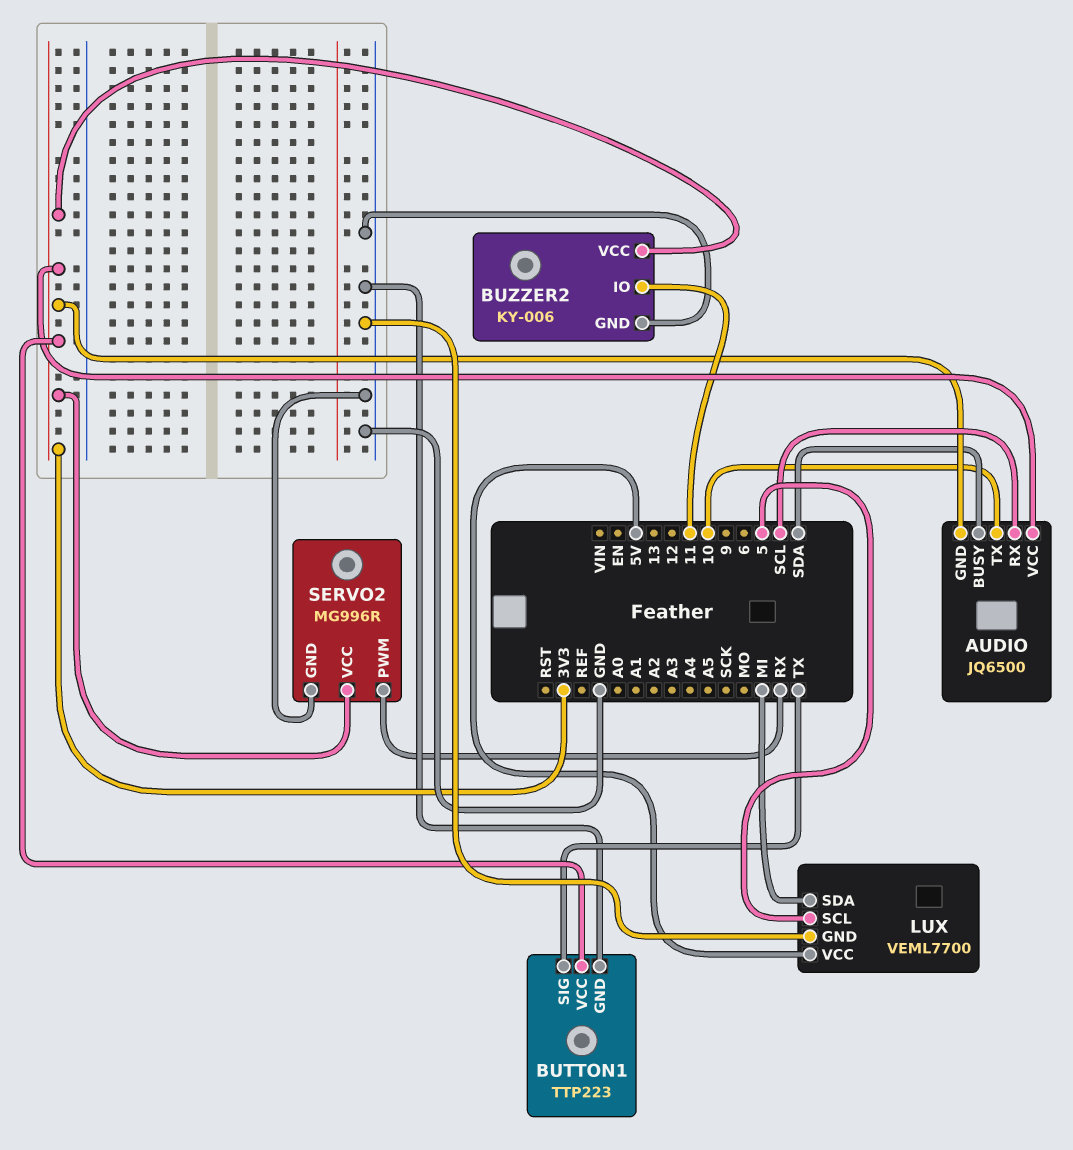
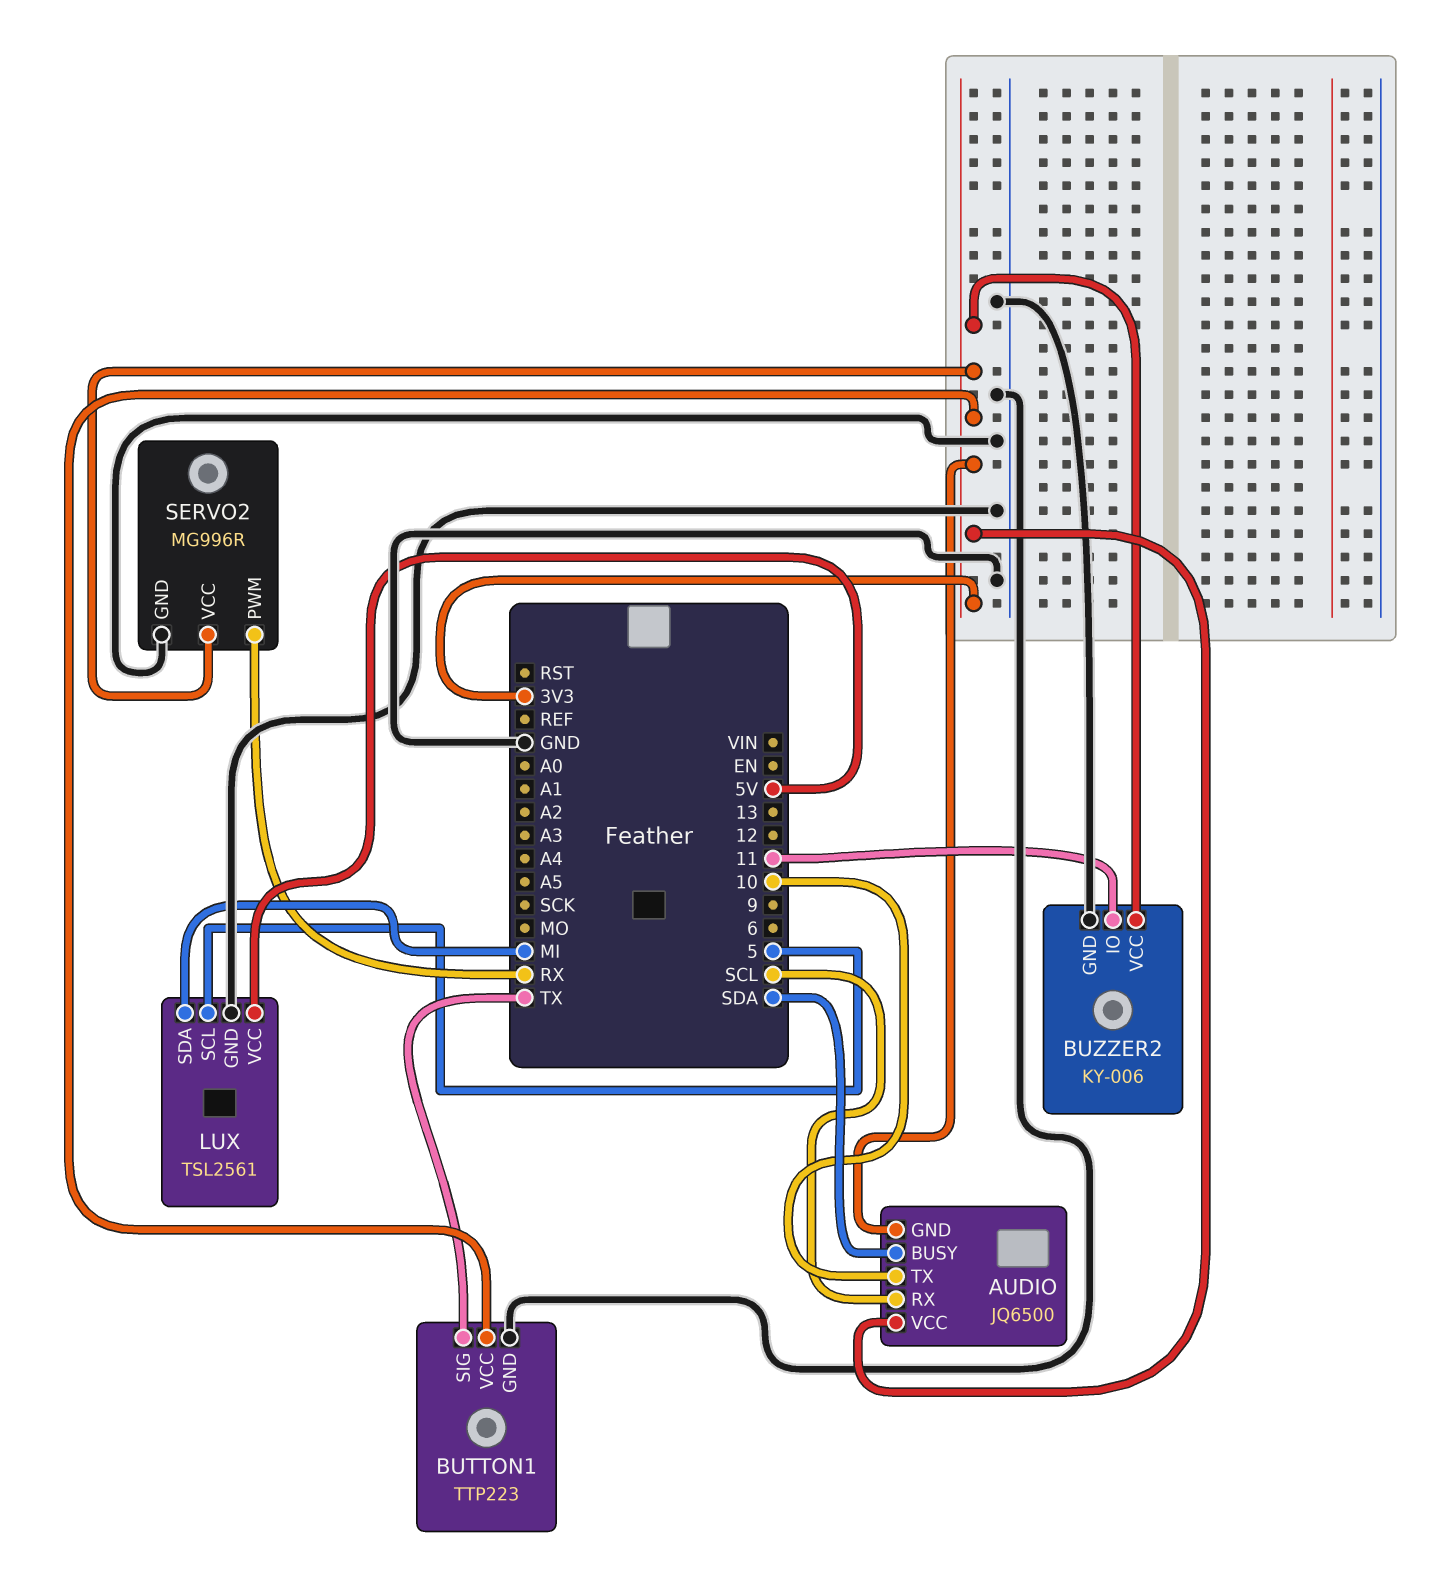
LUX: VEML7700 -> TSL2561

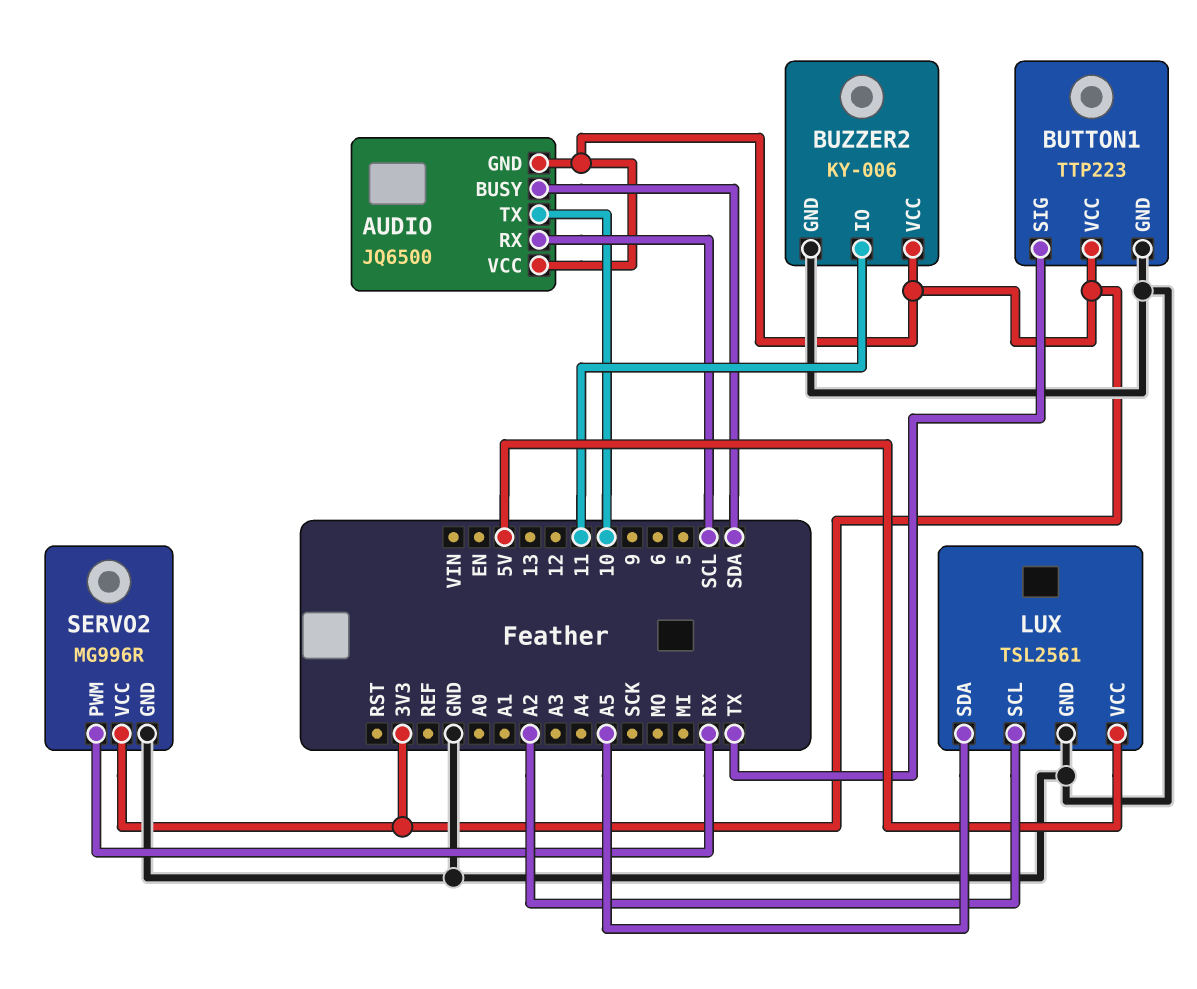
LUX pin SCL: 5 -> A2
LUX pin SDA: MI -> A5

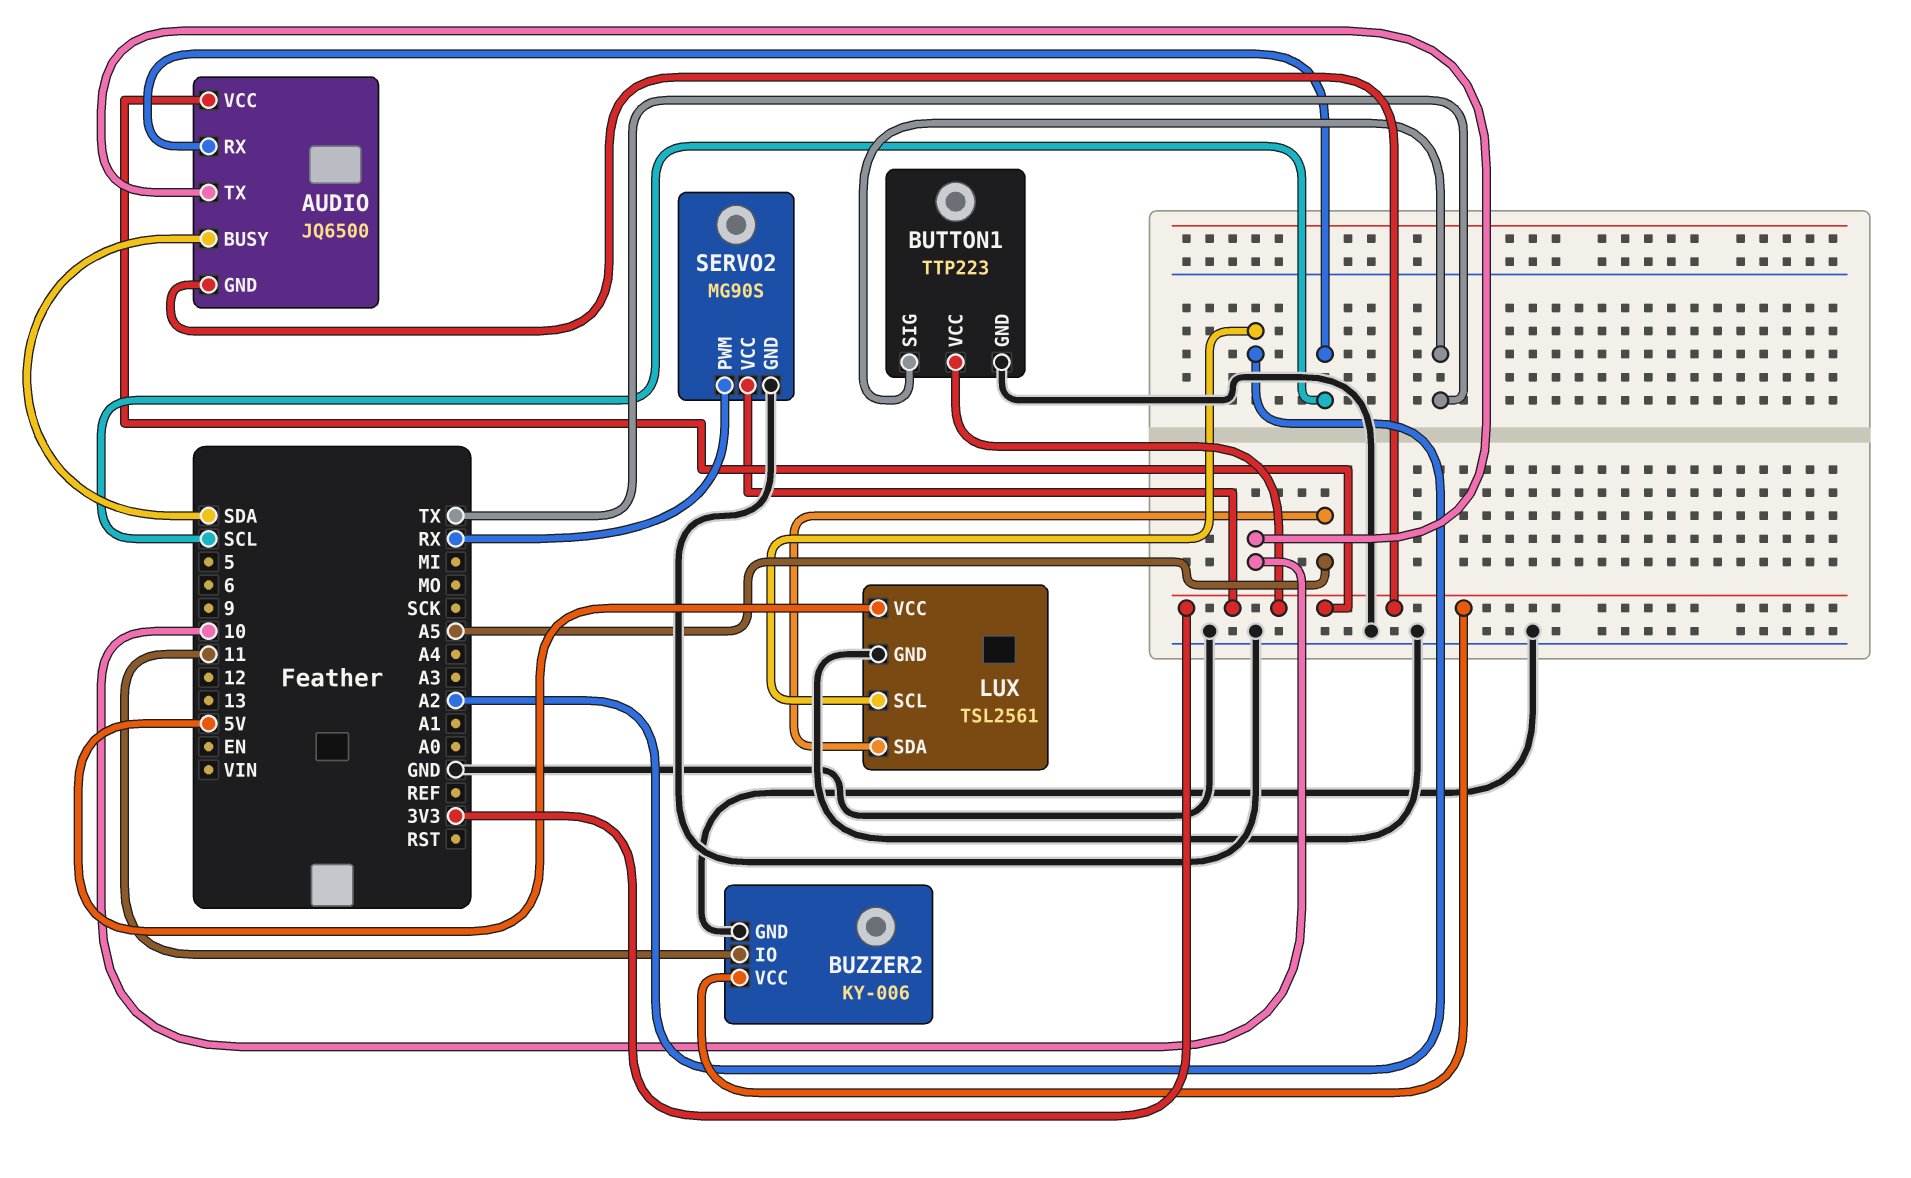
SERVO2: MG996R -> MG90S

